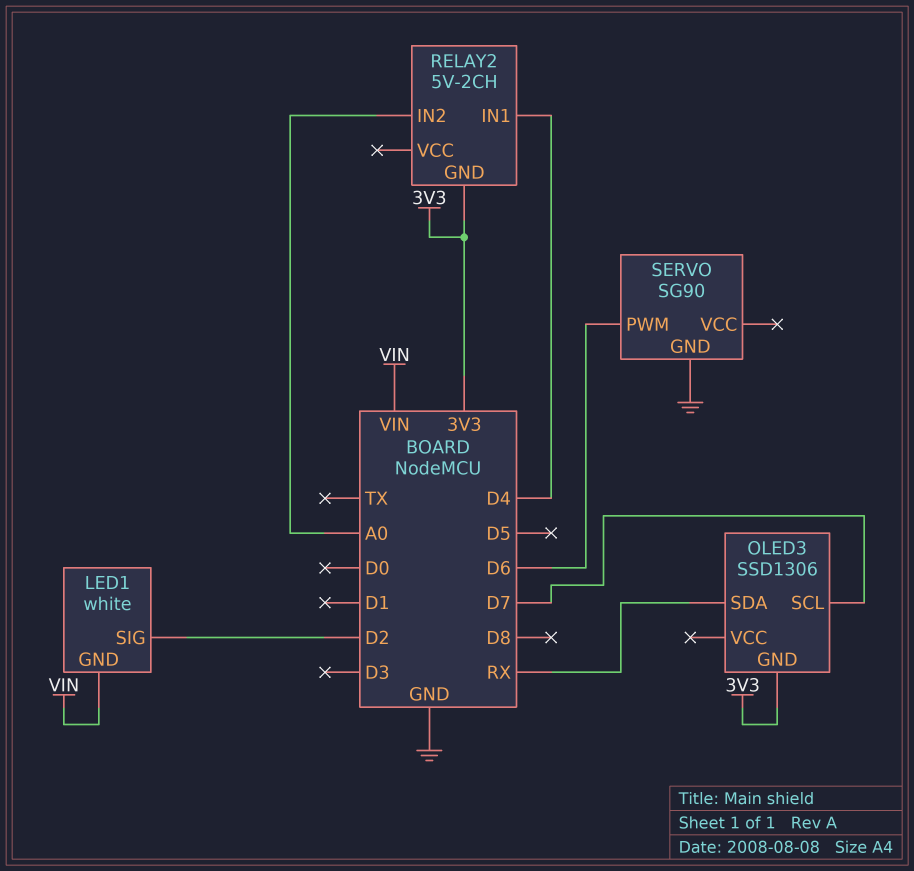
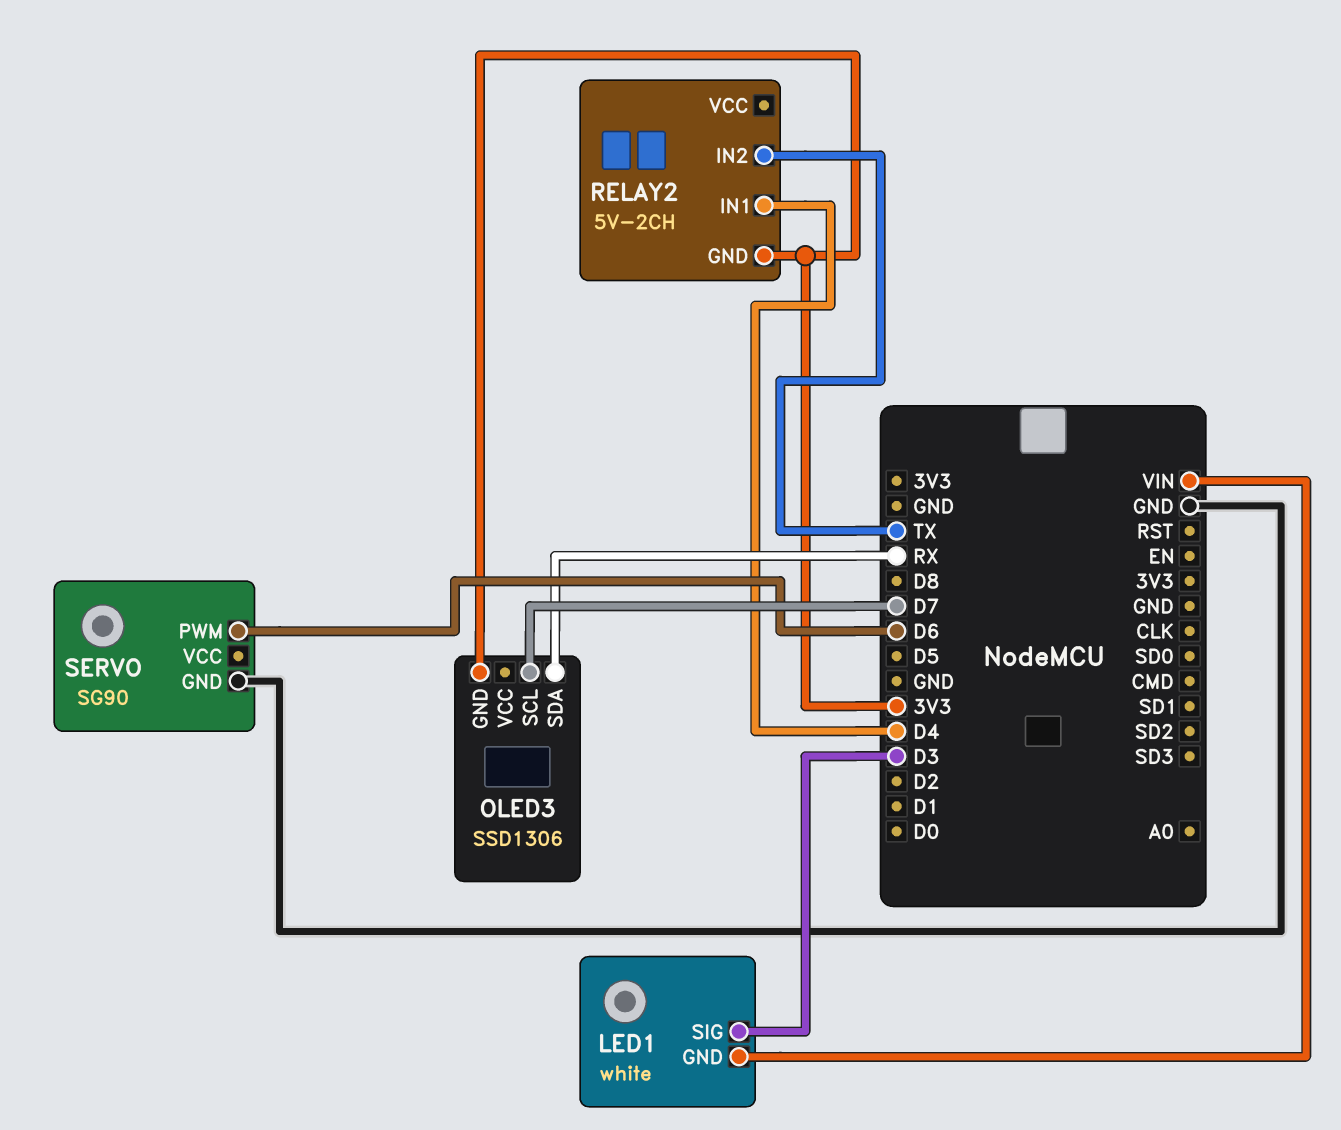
LED1 pin SIG: D2 -> D3
RELAY2 pin IN2: A0 -> TX

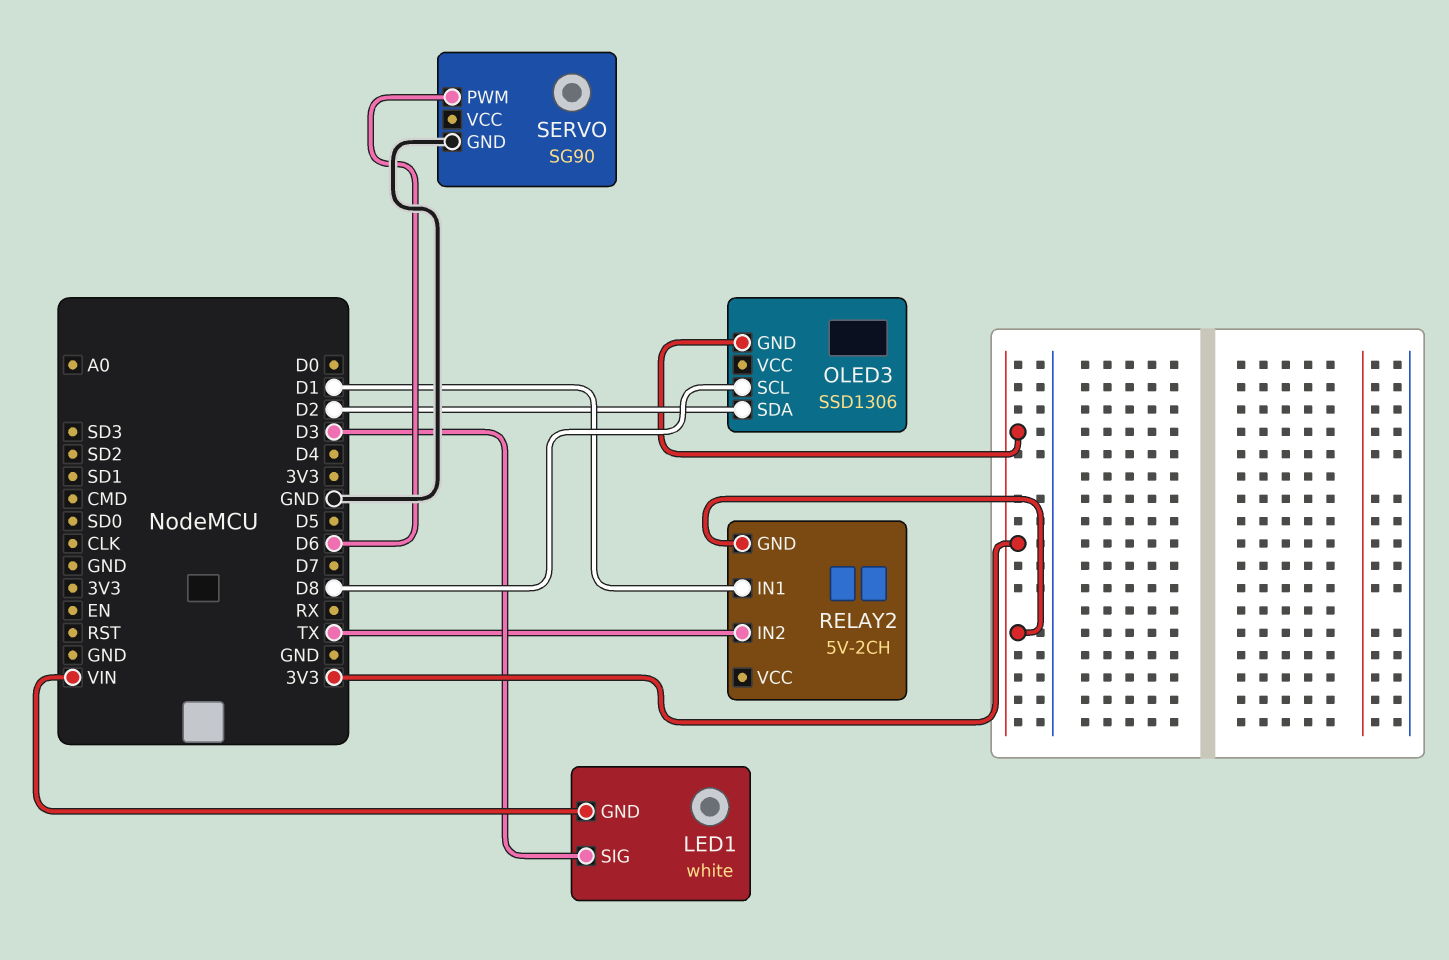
OLED3 pin SCL: D7 -> D8
OLED3 pin SDA: RX -> D2
RELAY2 pin IN1: D4 -> D1

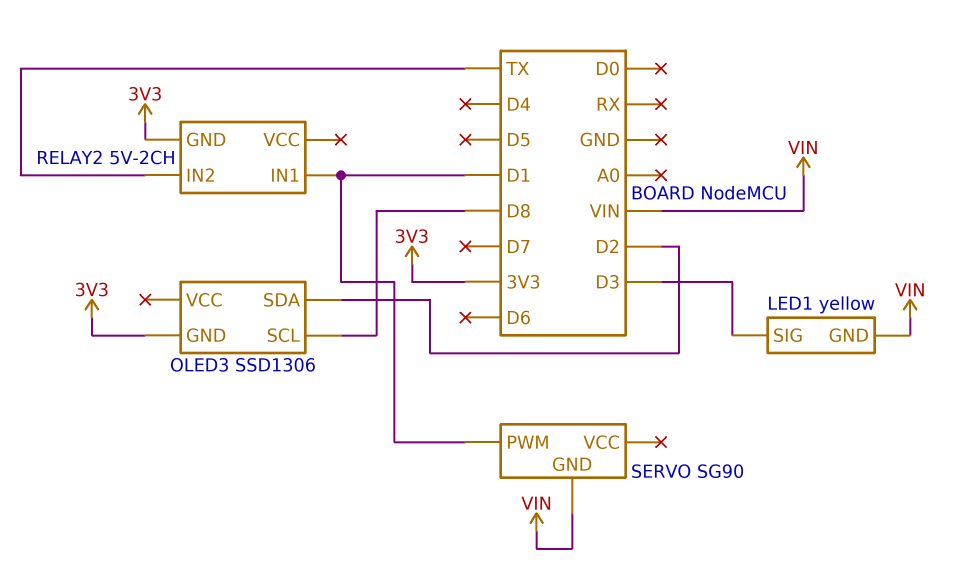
LED1: white -> yellow
SERVO pin GND: GND -> VIN
SERVO pin PWM: D6 -> D1

